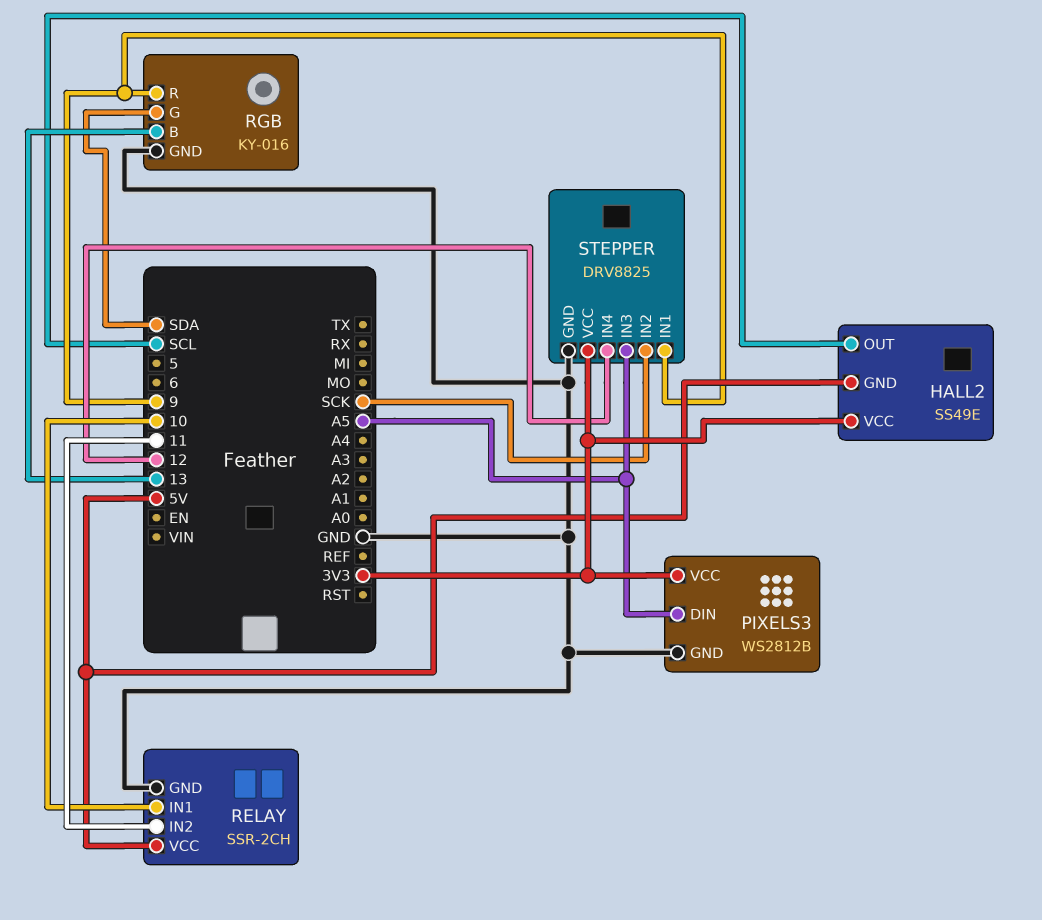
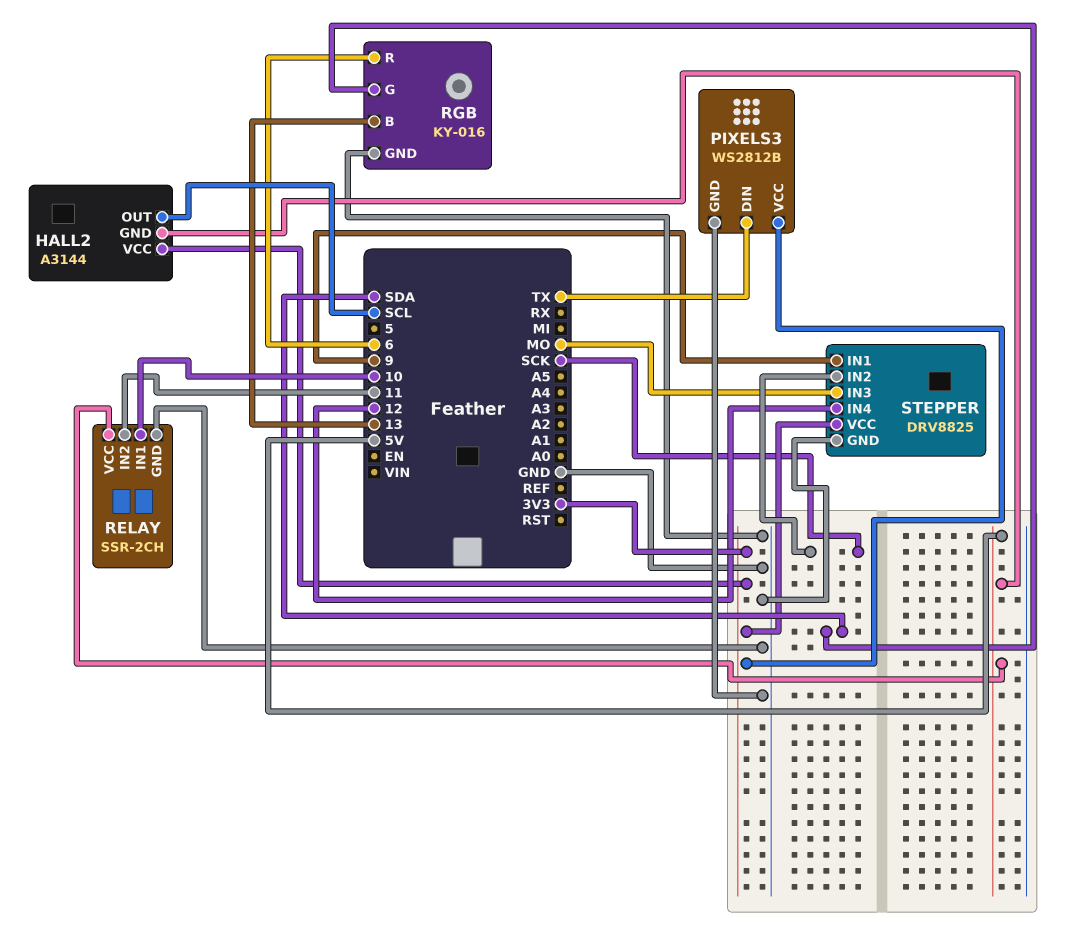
HALL2: SS49E -> A3144
PIXELS3 pin DIN: A5 -> TX
RGB pin R: 9 -> 6
STEPPER pin IN3: A5 -> MO

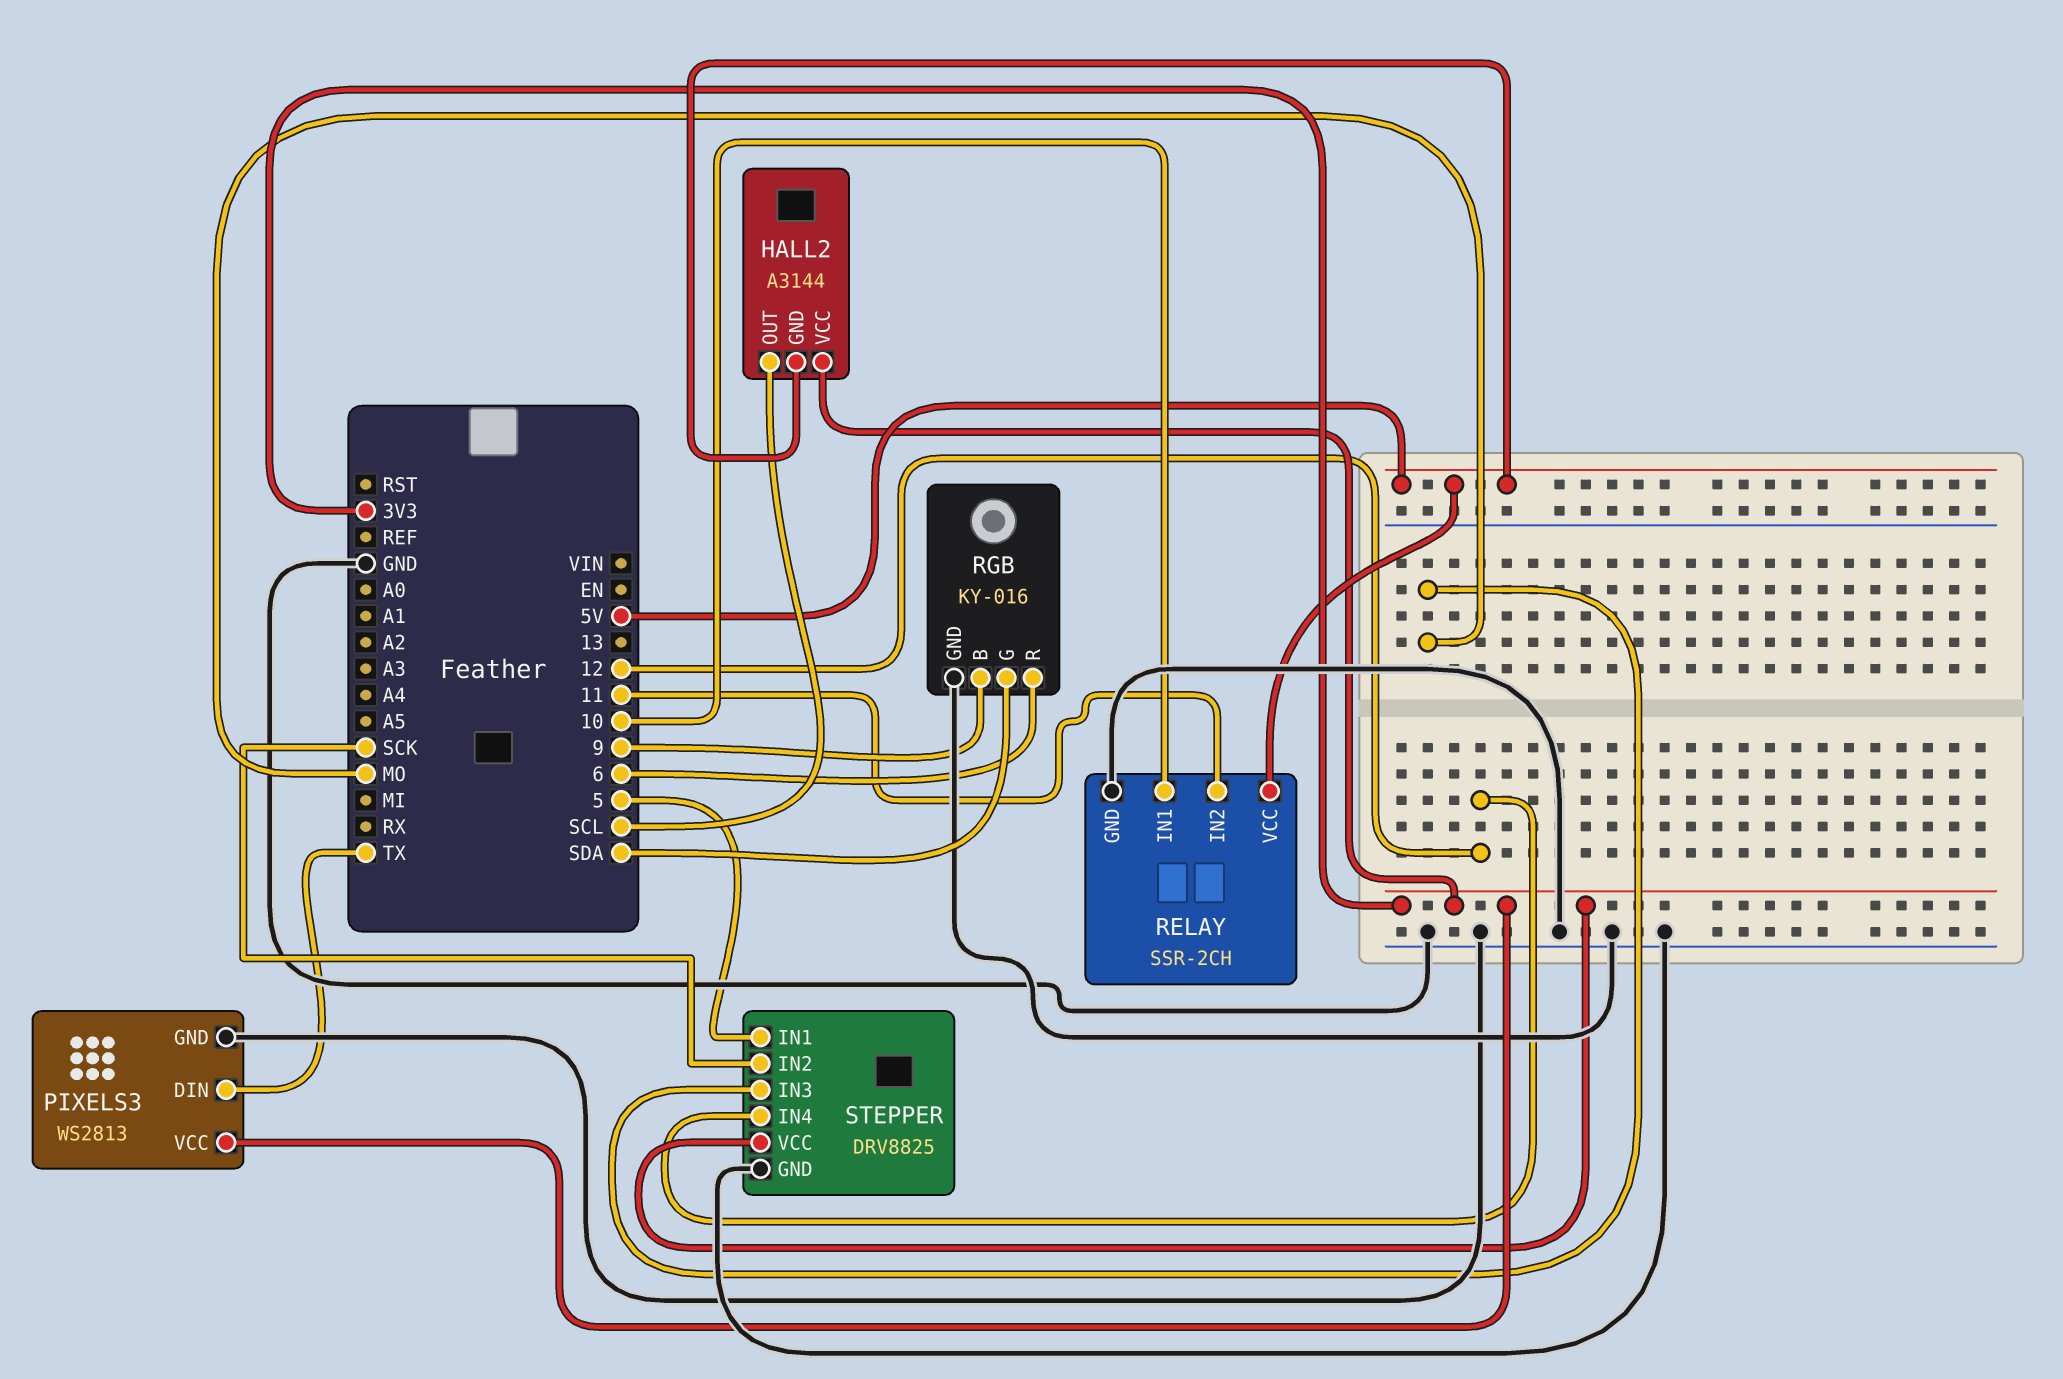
PIXELS3: WS2812B -> WS2813
RGB pin B: 13 -> 9
STEPPER pin IN1: 9 -> 5

